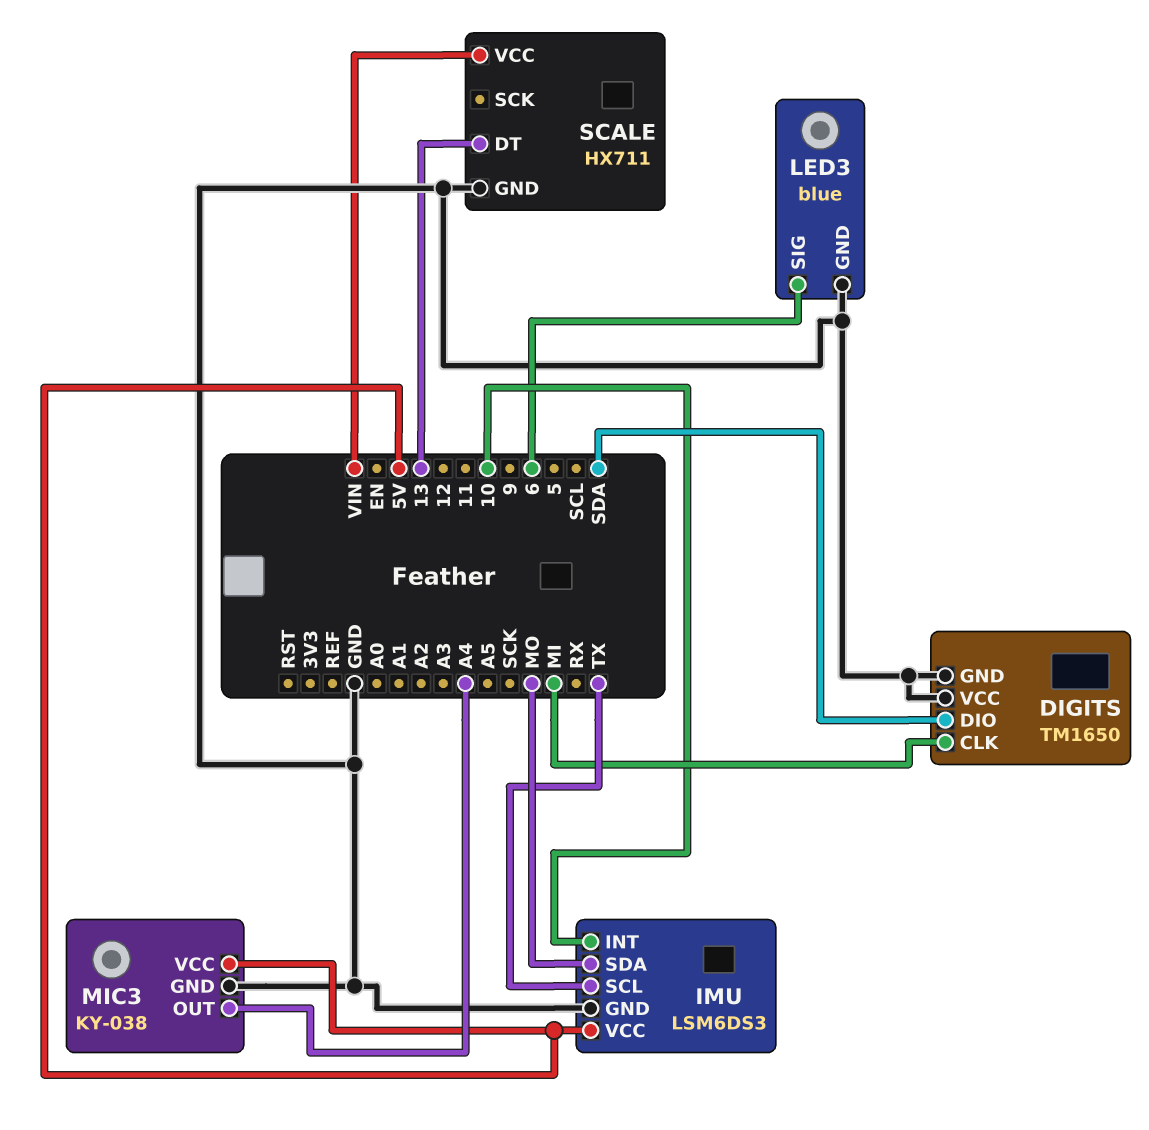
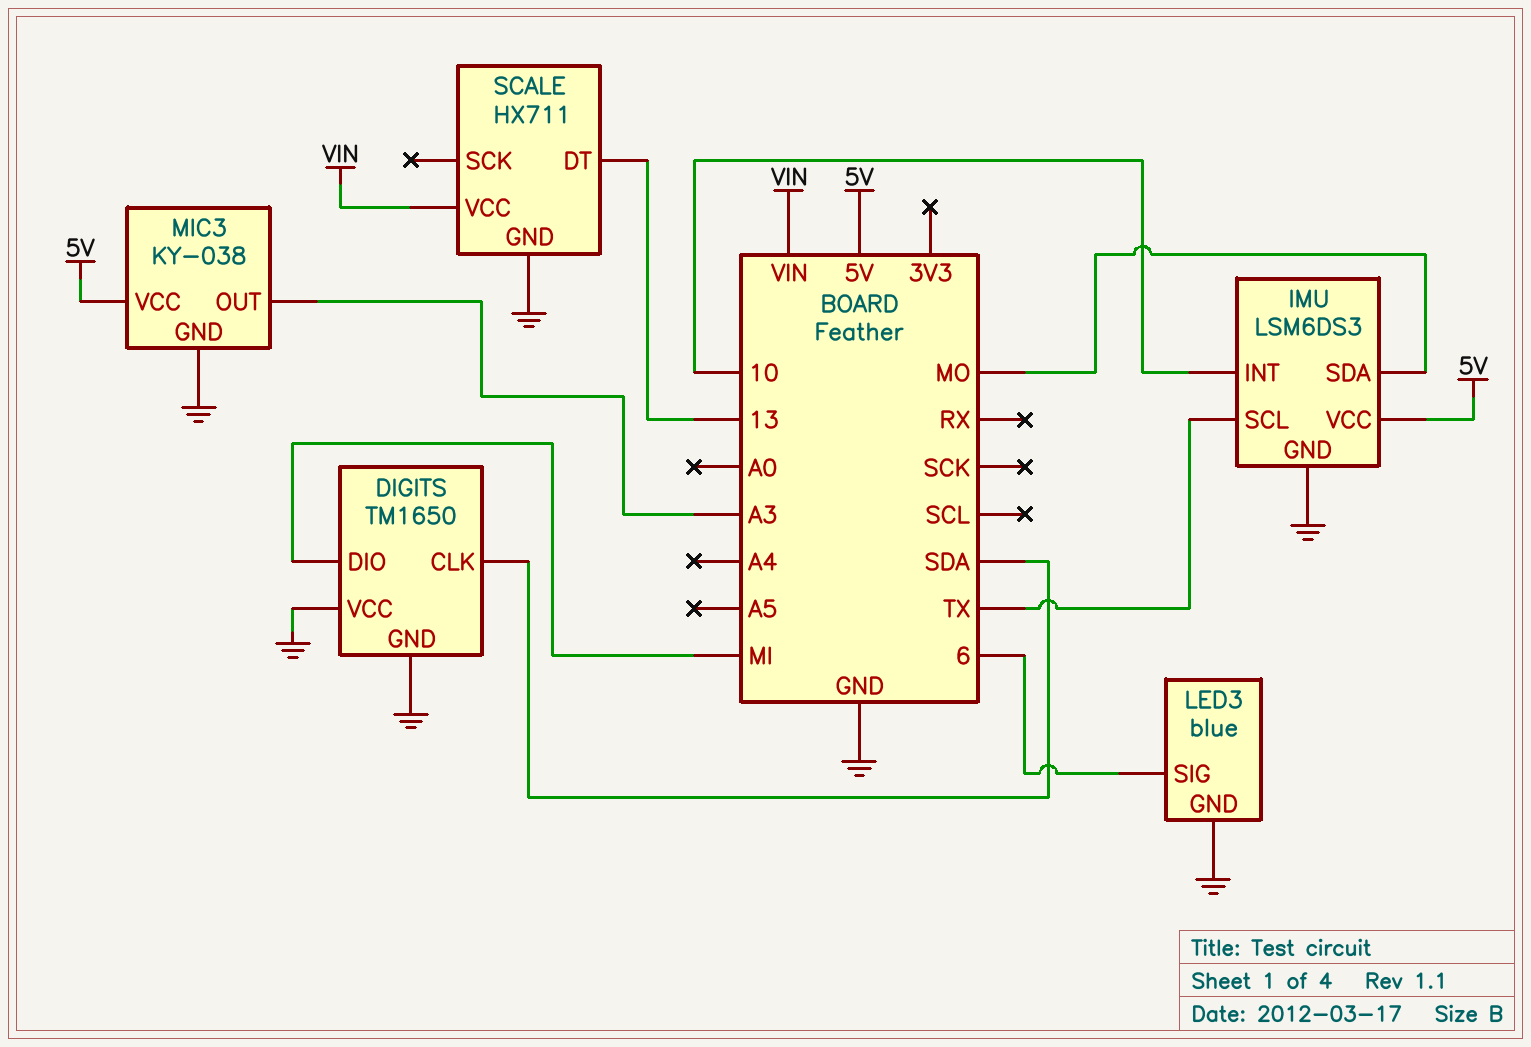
DIGITS pin CLK: MI -> SDA
DIGITS pin DIO: SDA -> MI
MIC3 pin OUT: A4 -> A3

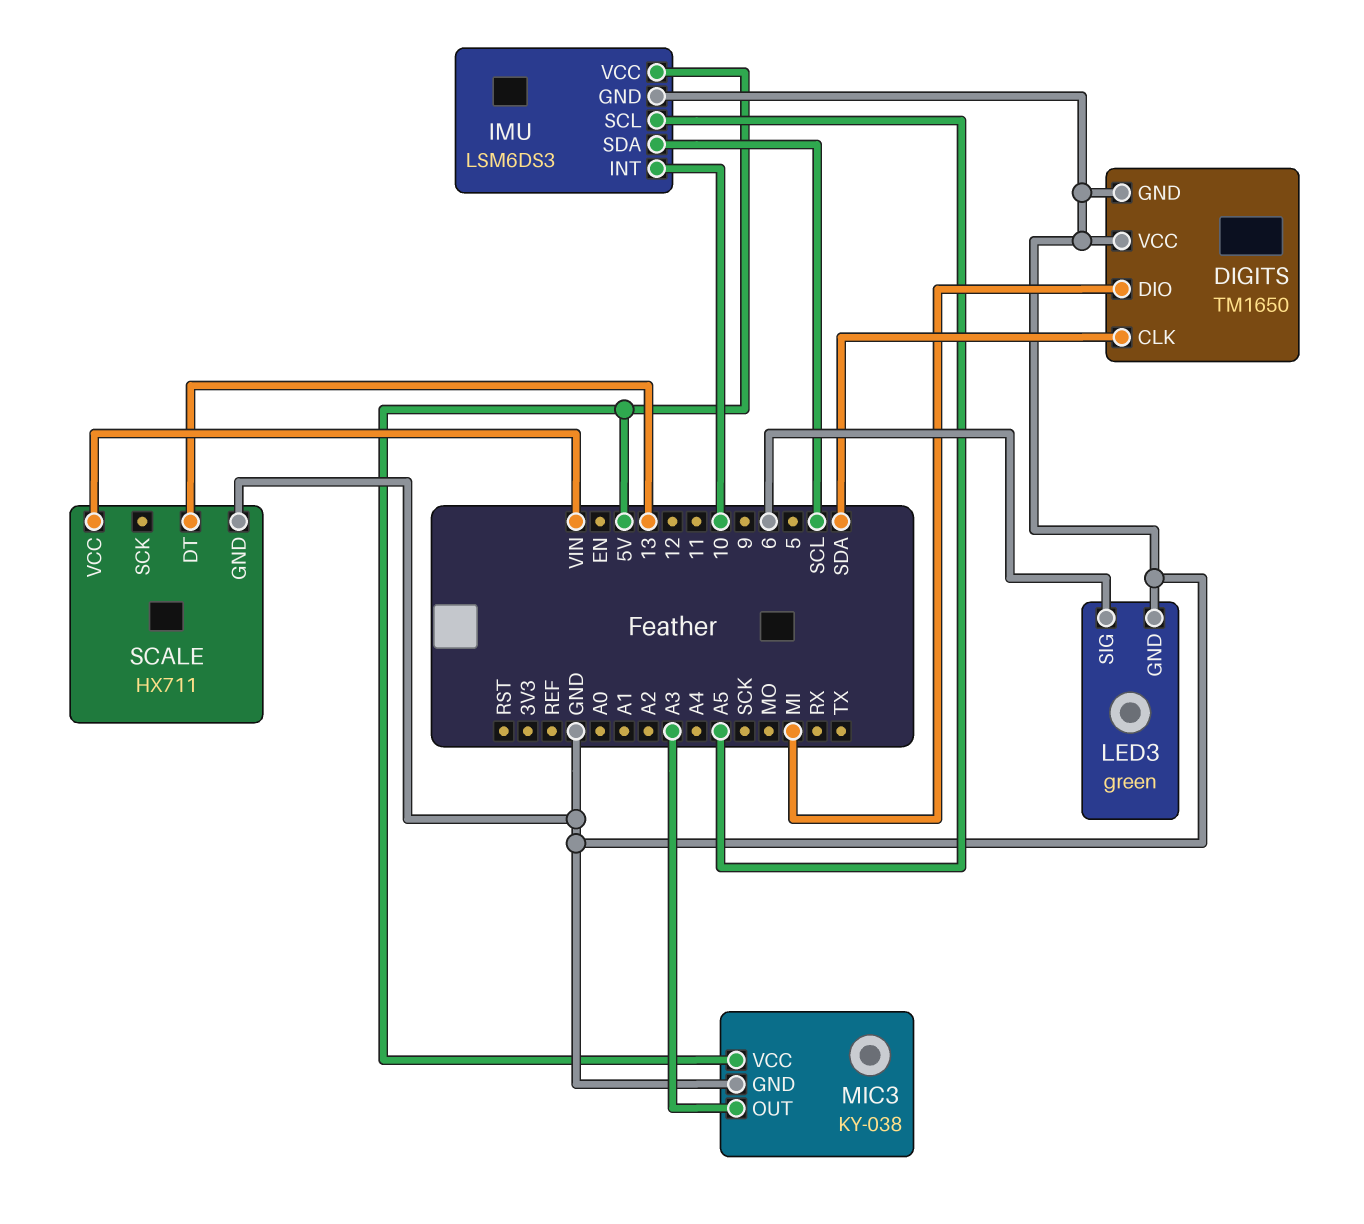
IMU pin SCL: TX -> A5
IMU pin SDA: MO -> SCL
LED3: blue -> green

